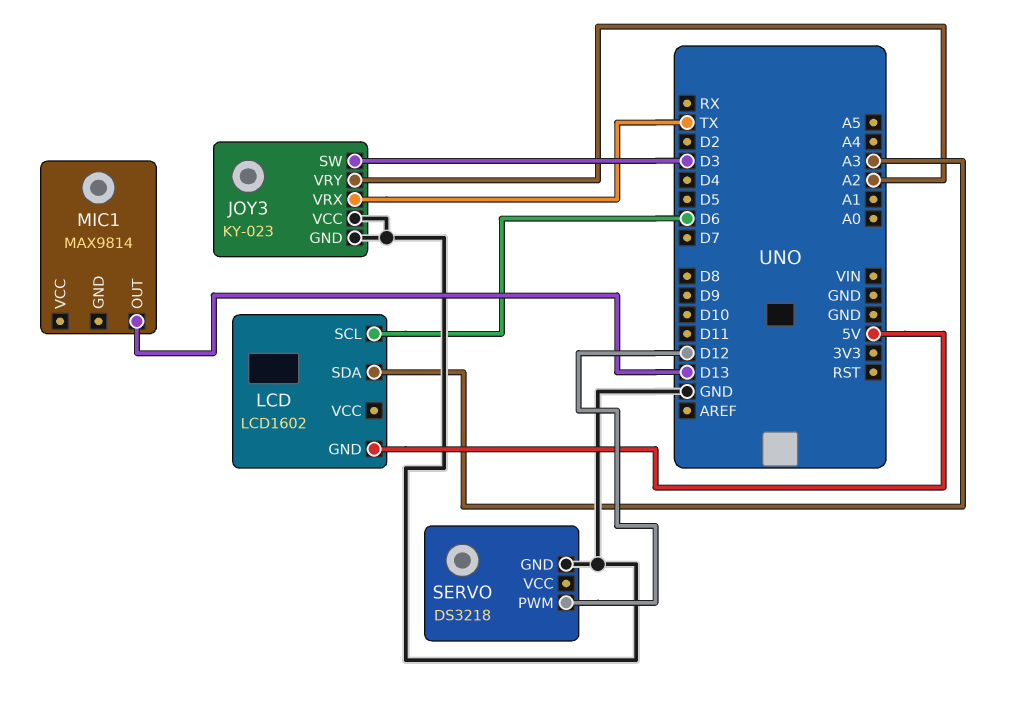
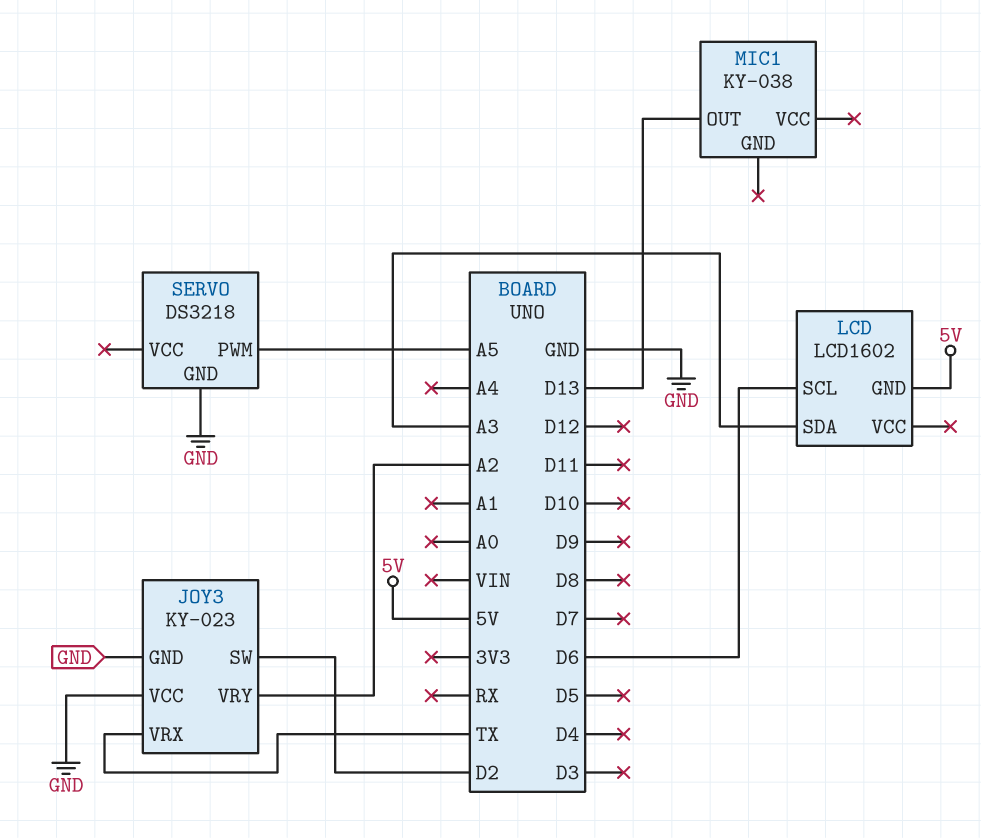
JOY3 pin SW: D3 -> D2
MIC1: MAX9814 -> KY-038
SERVO pin PWM: D12 -> A5

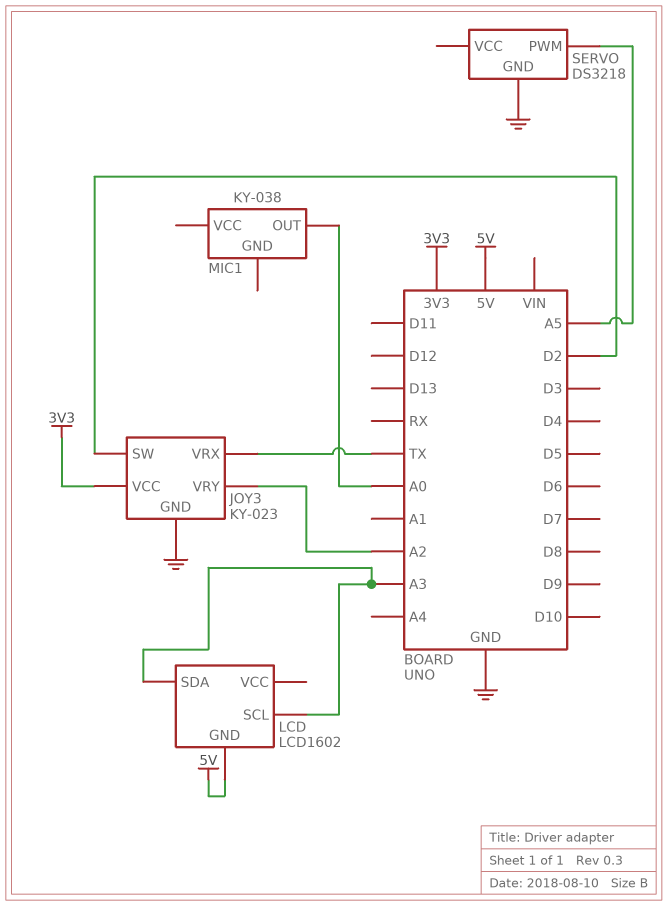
JOY3 pin VCC: GND -> 3V3
LCD pin SCL: D6 -> A3
MIC1 pin OUT: D13 -> A0

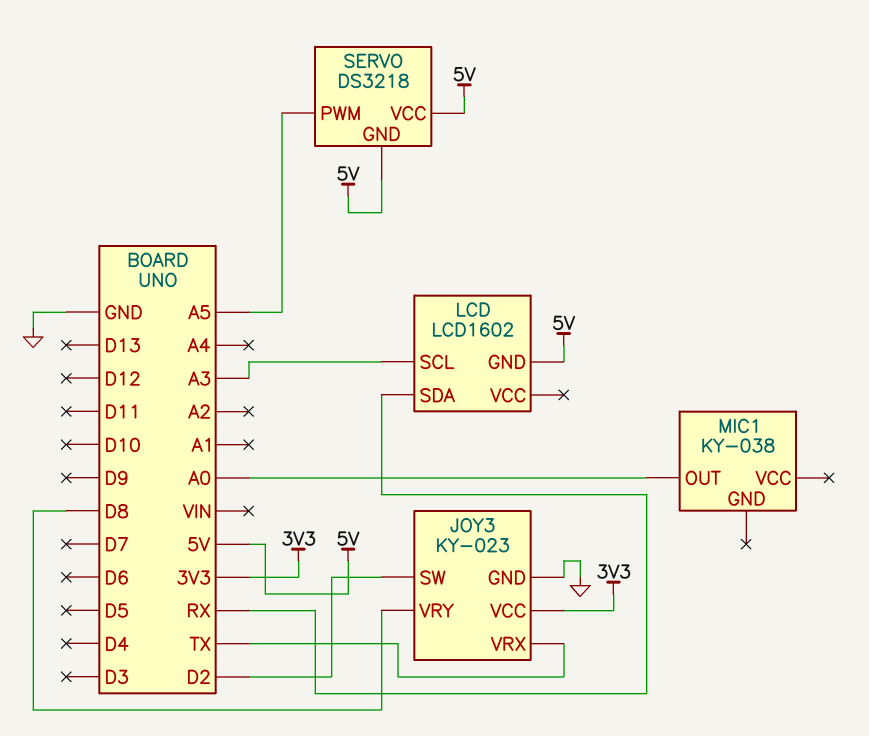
JOY3 pin VRY: A2 -> D8
LCD pin SDA: A3 -> RX
SERVO pin GND: GND -> 5V
SERVO pin VCC: none -> 5V

